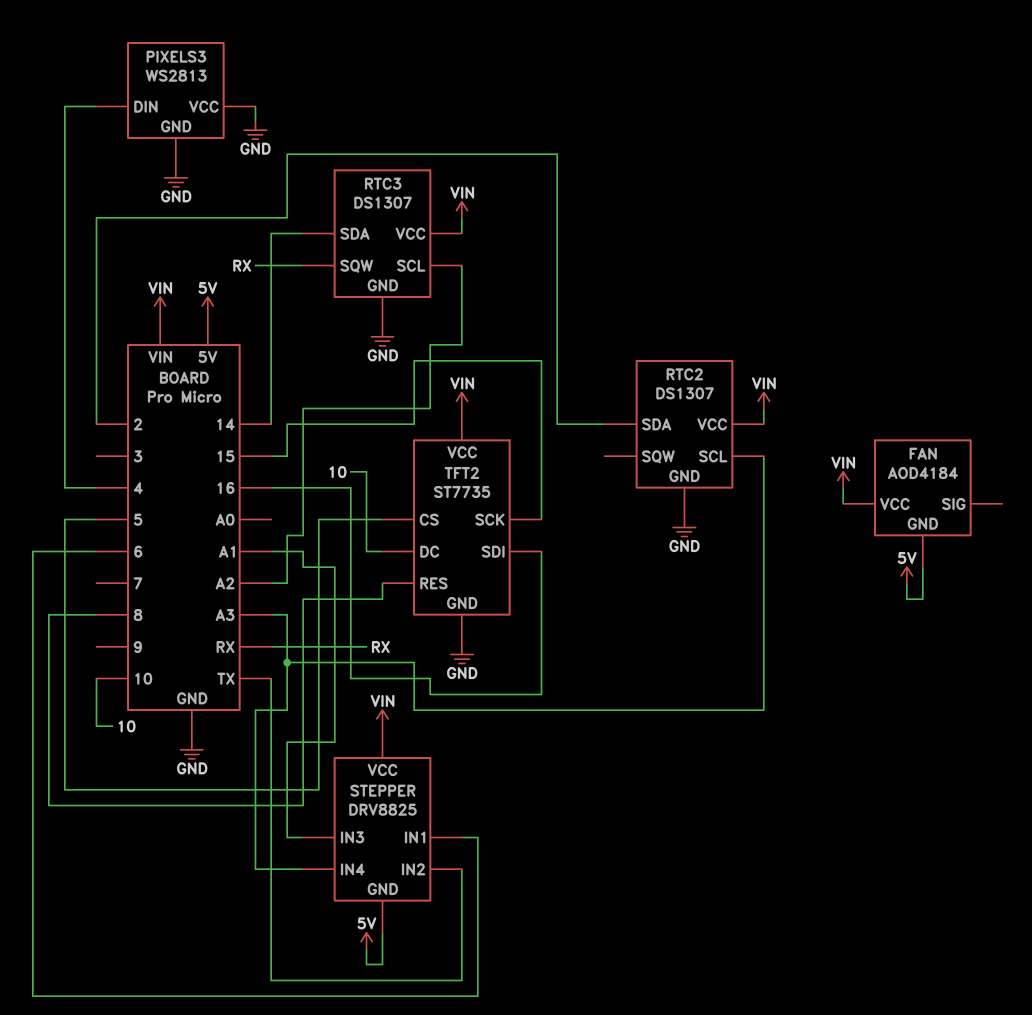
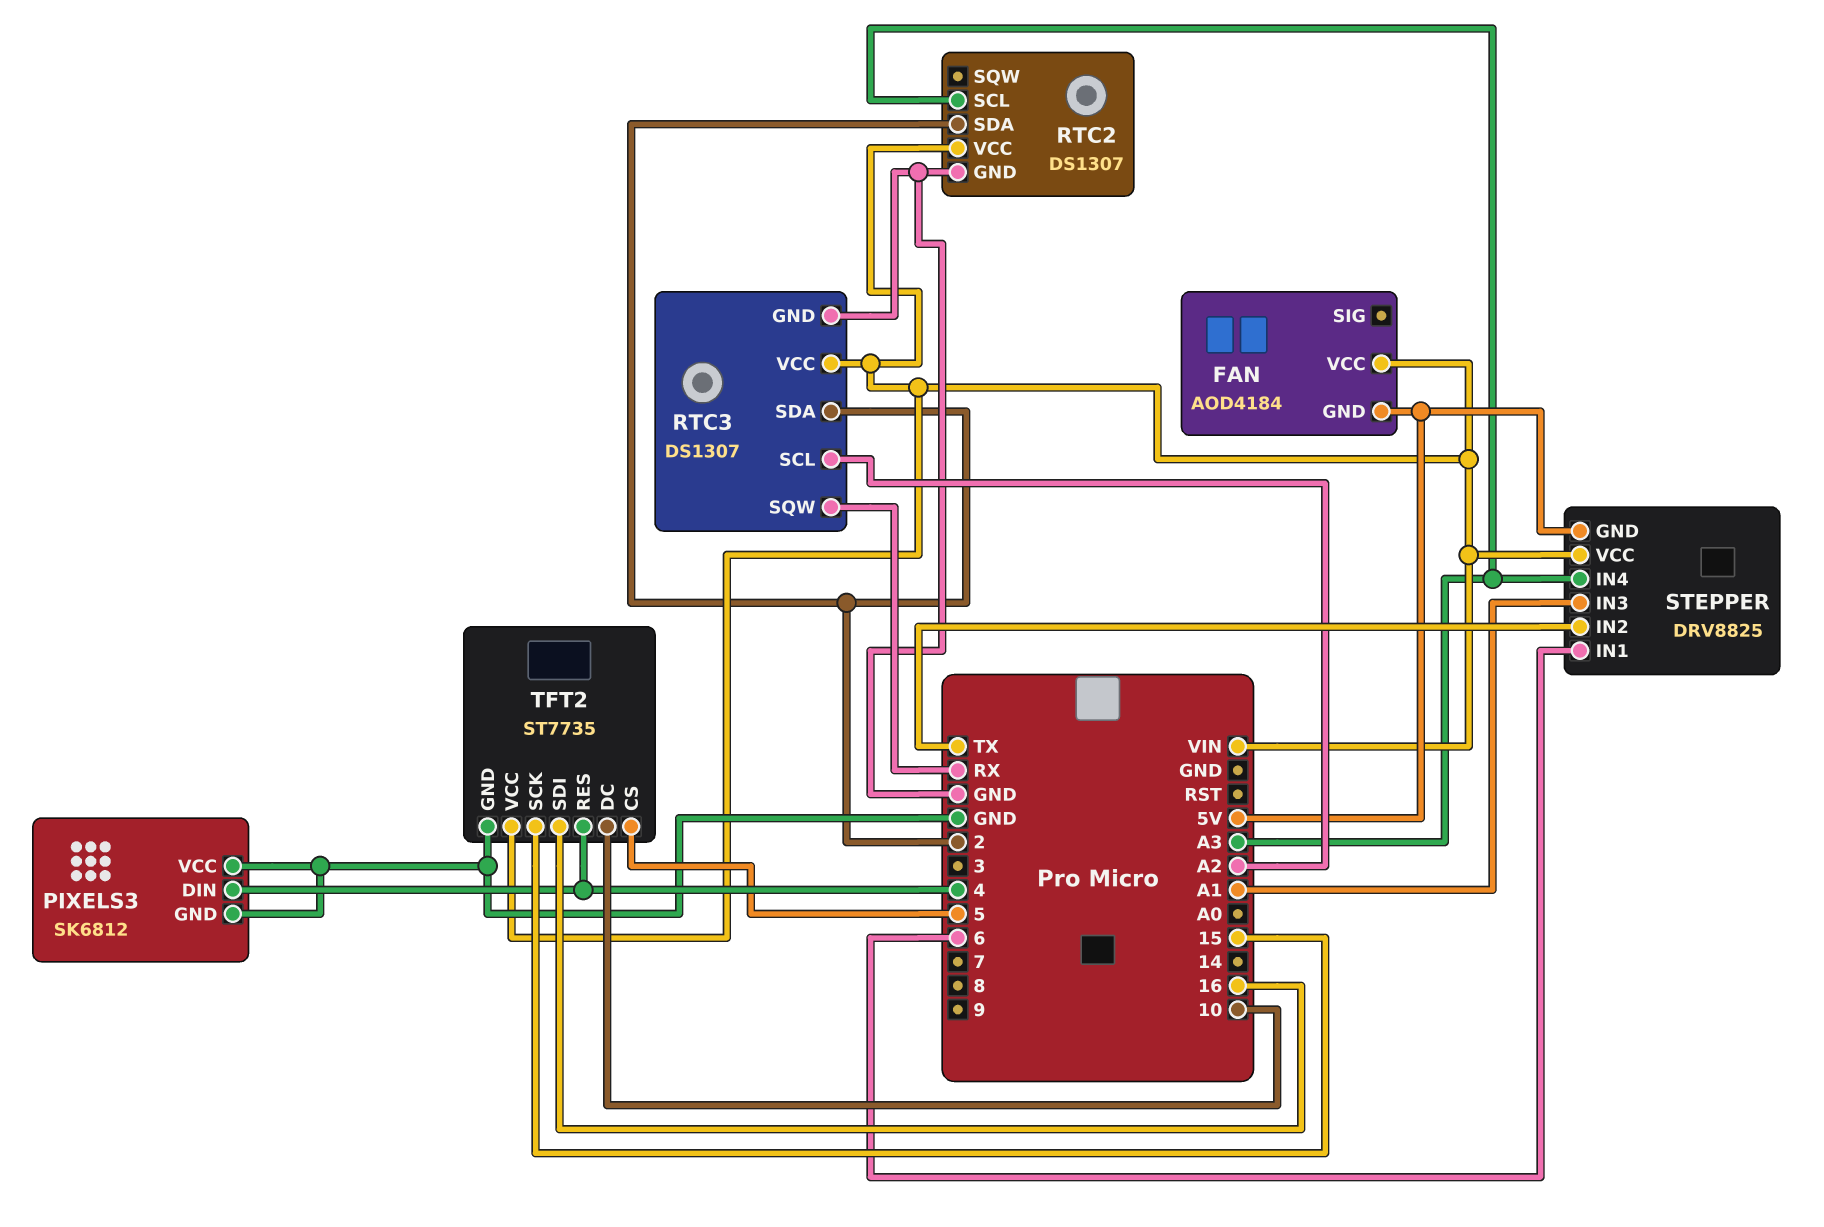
PIXELS3: WS2813 -> SK6812
RTC3 pin SDA: 14 -> 2
TFT2 pin RES: 8 -> 4

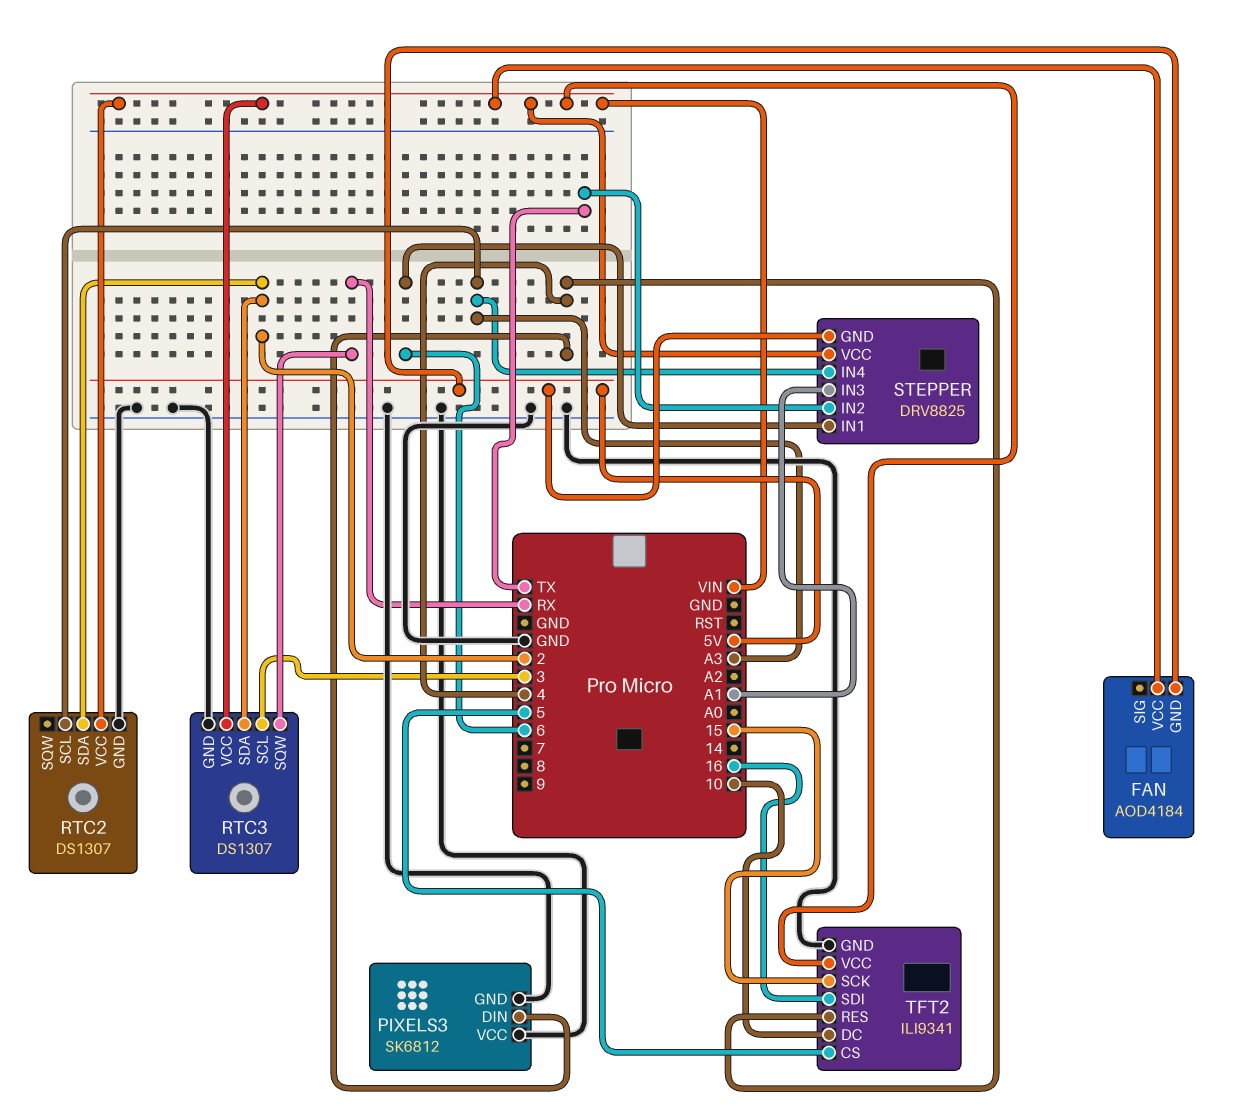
RTC3 pin SCL: A2 -> 3
TFT2: ST7735 -> ILI9341

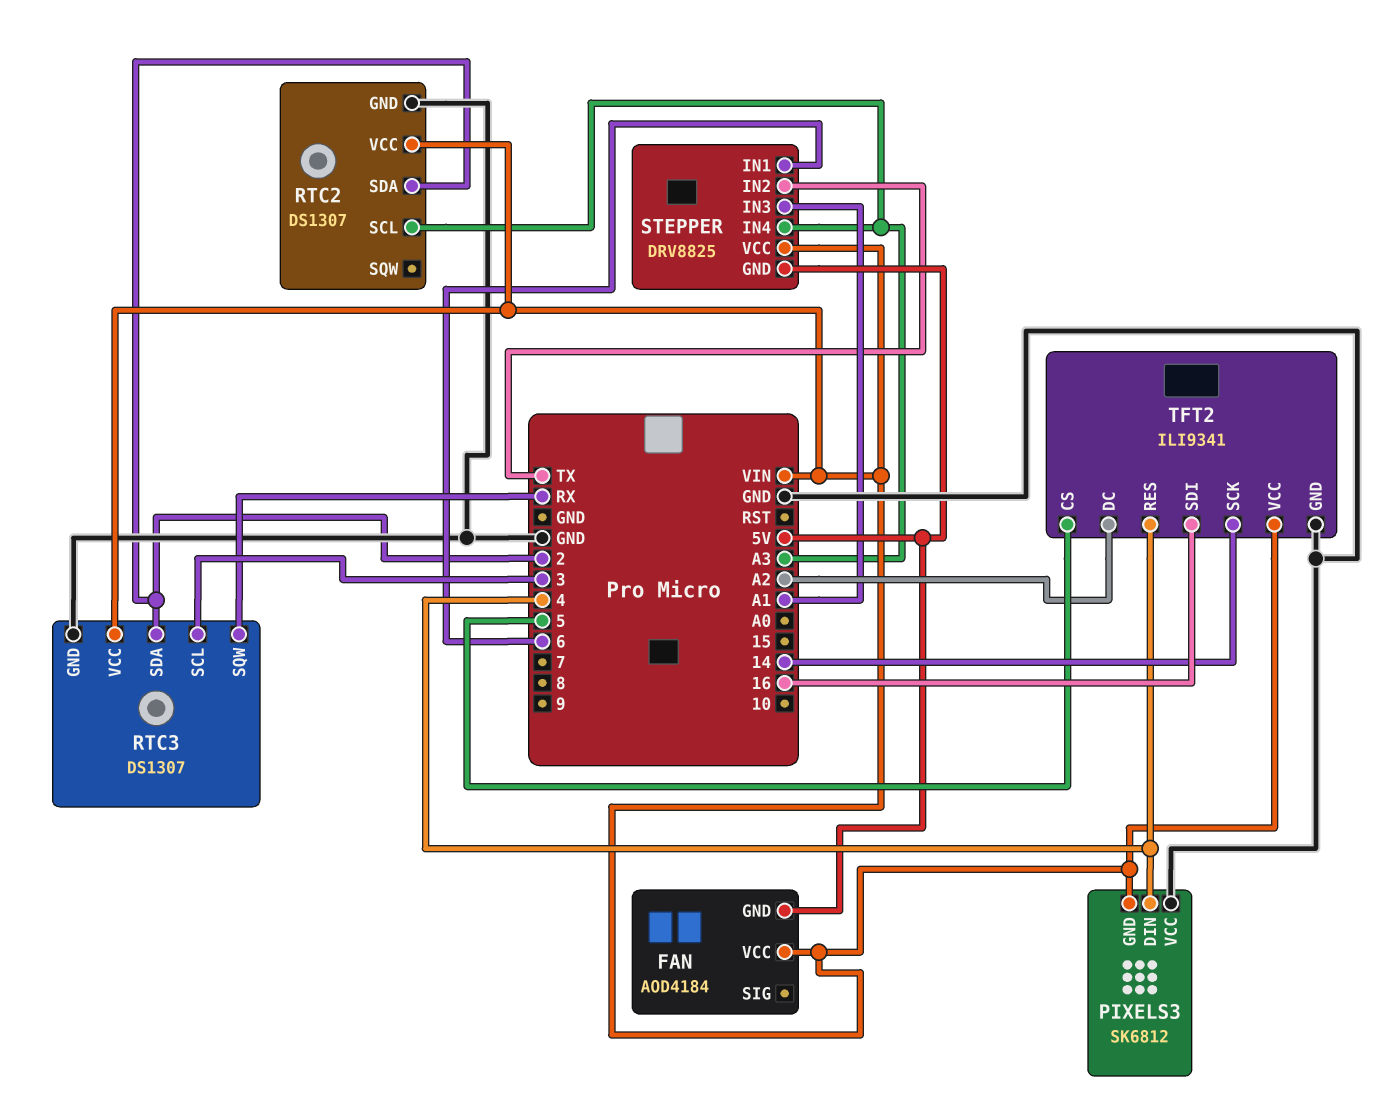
PIXELS3 pin GND: GND -> VIN
TFT2 pin DC: 10 -> A2
TFT2 pin SCK: 15 -> 14

